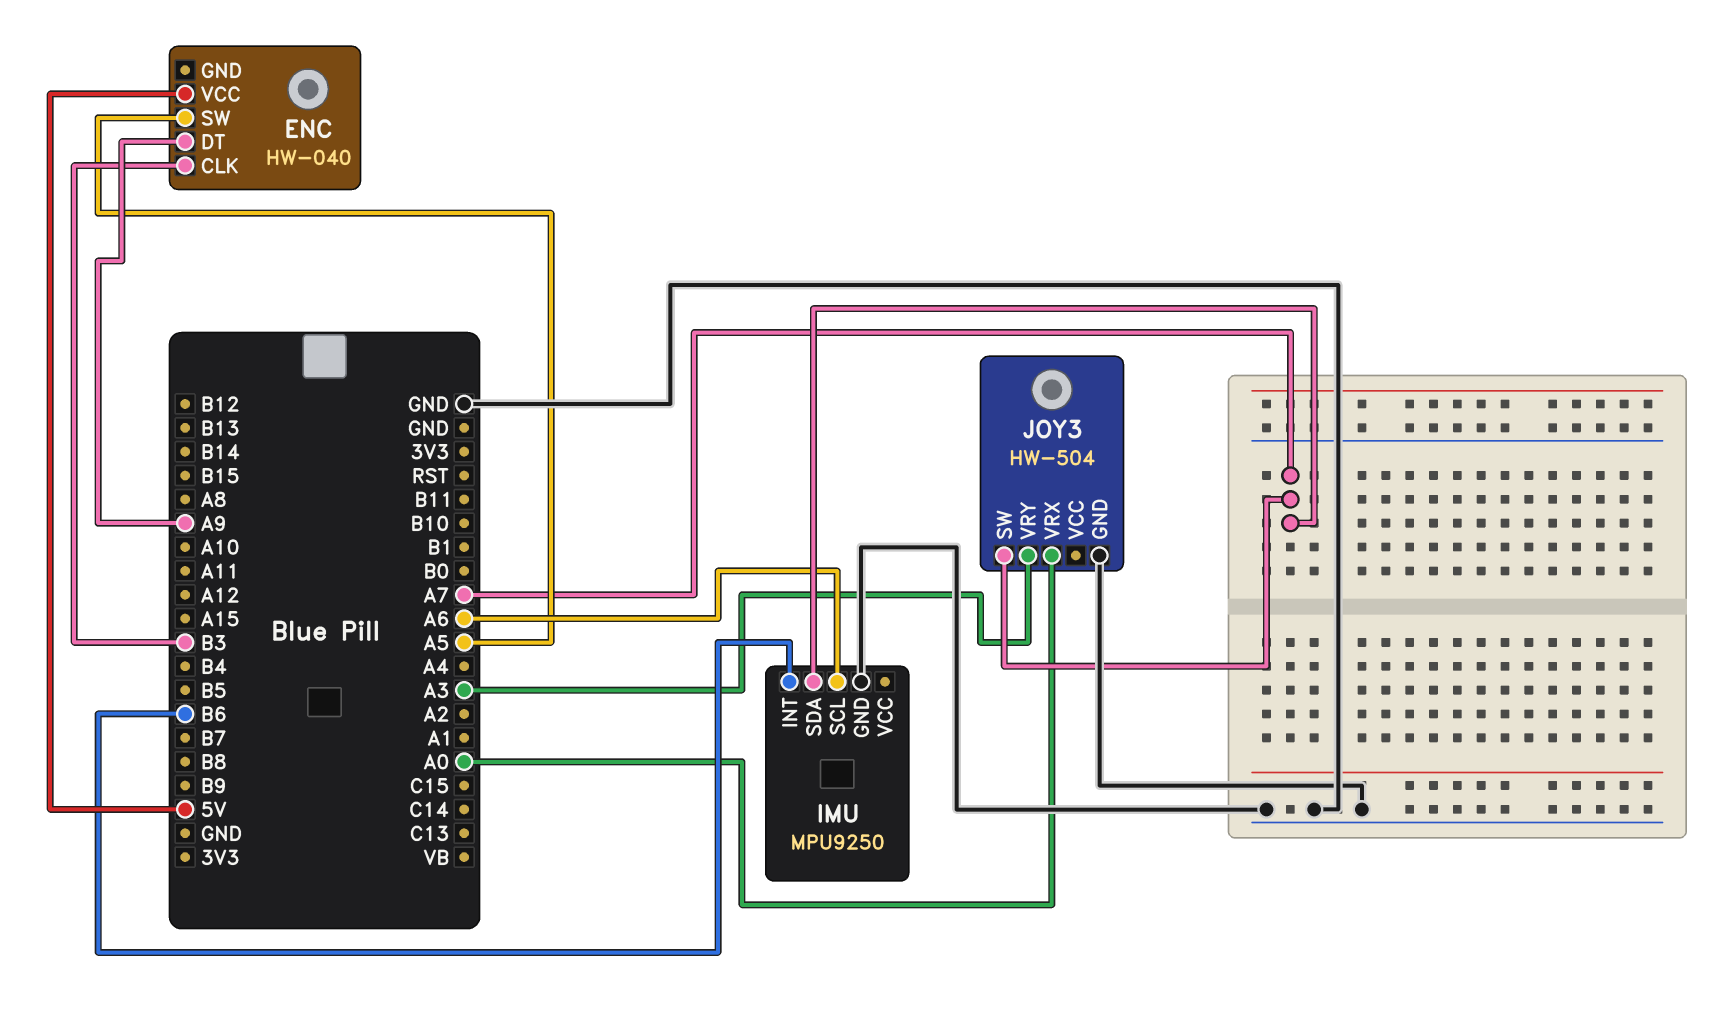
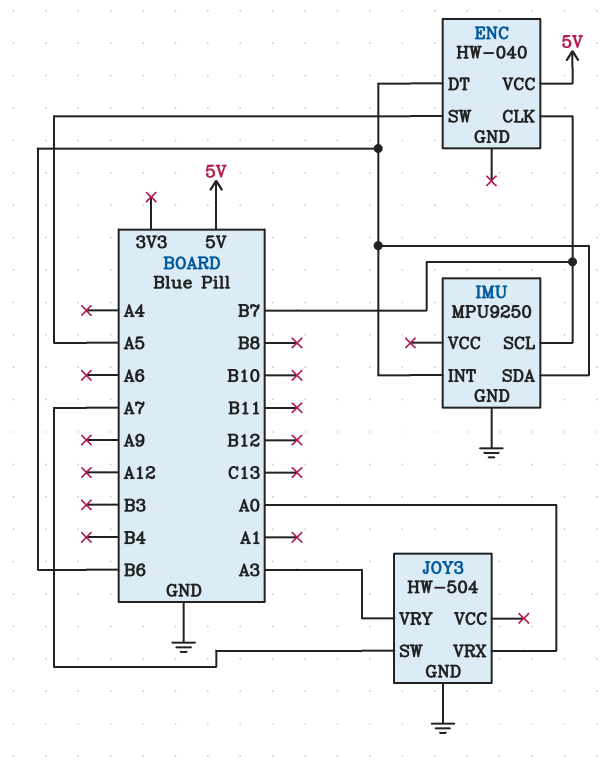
ENC pin CLK: B3 -> B7
ENC pin DT: A9 -> B6
IMU pin SCL: A6 -> B7
IMU pin SDA: A7 -> B6

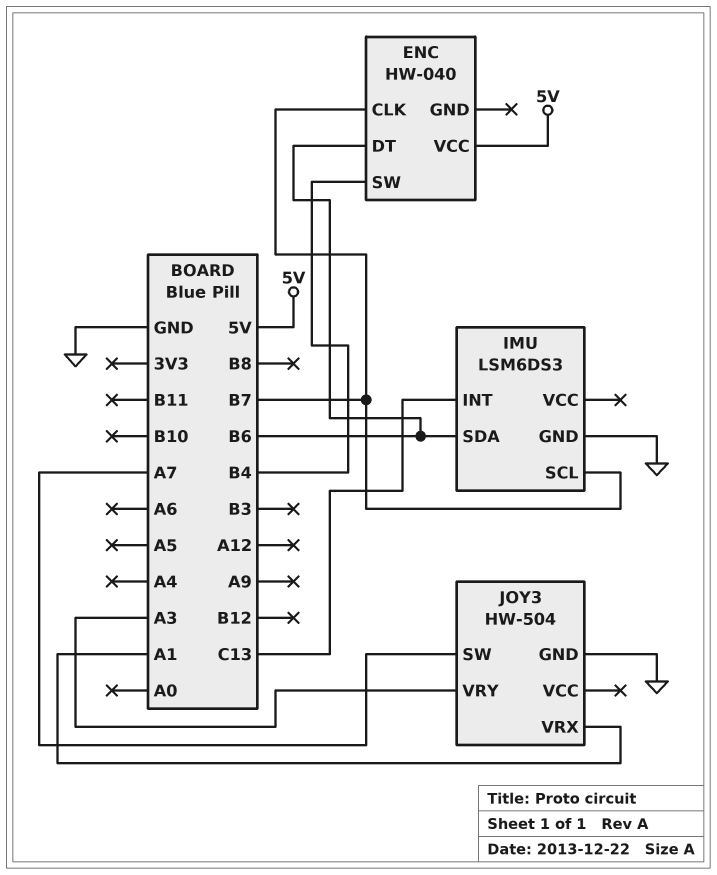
ENC pin SW: A5 -> B4
IMU: MPU9250 -> LSM6DS3
IMU pin INT: B6 -> C13
JOY3 pin VRX: A0 -> A1

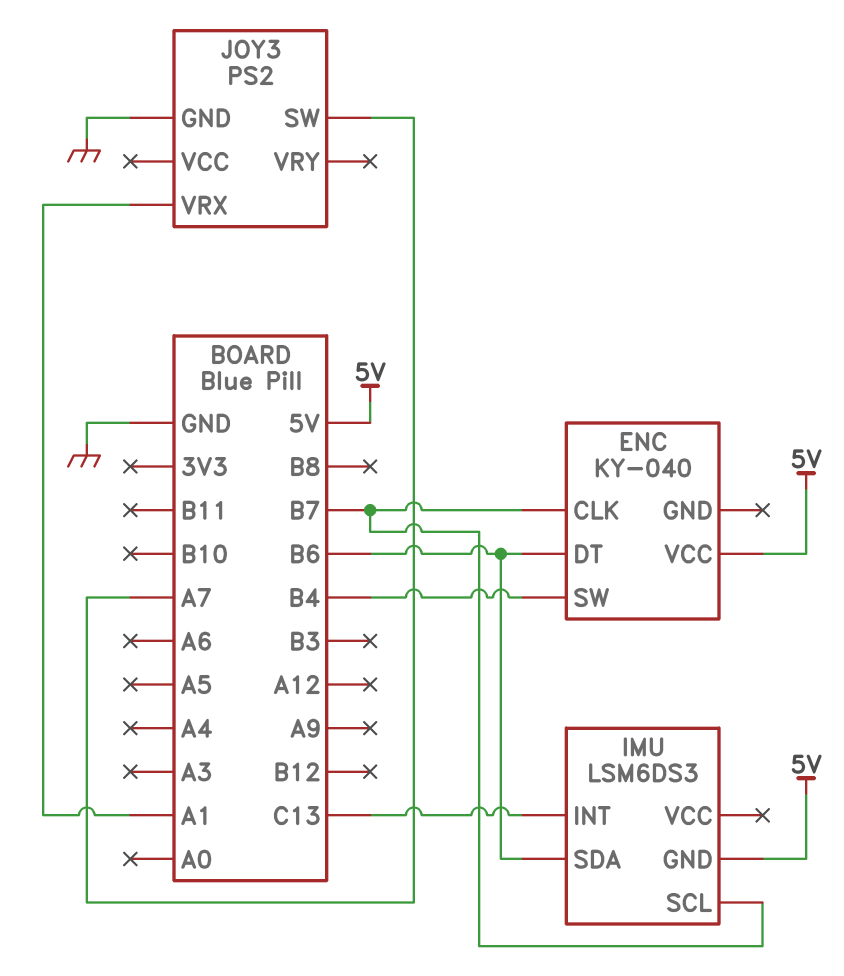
ENC: HW-040 -> KY-040
IMU pin GND: GND -> 5V
JOY3: HW-504 -> PS2
JOY3 pin VRY: A3 -> none

